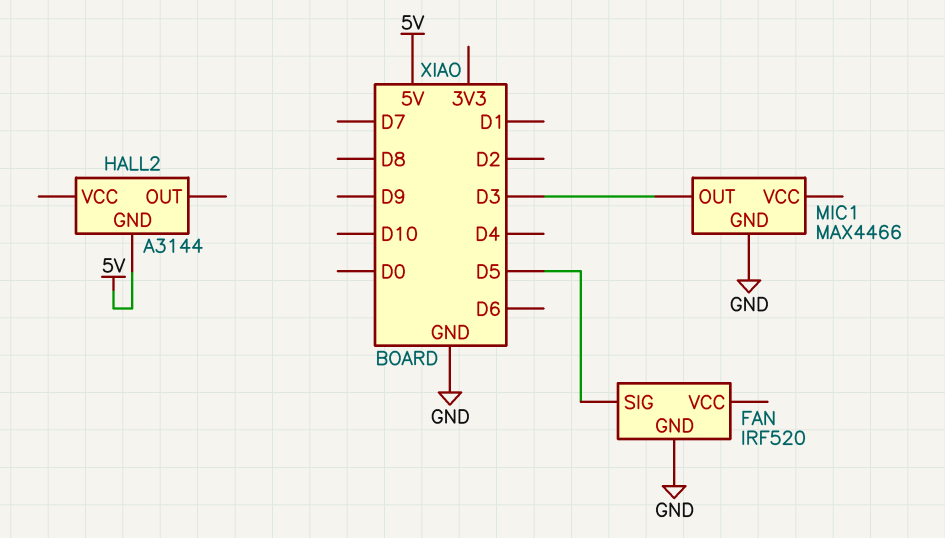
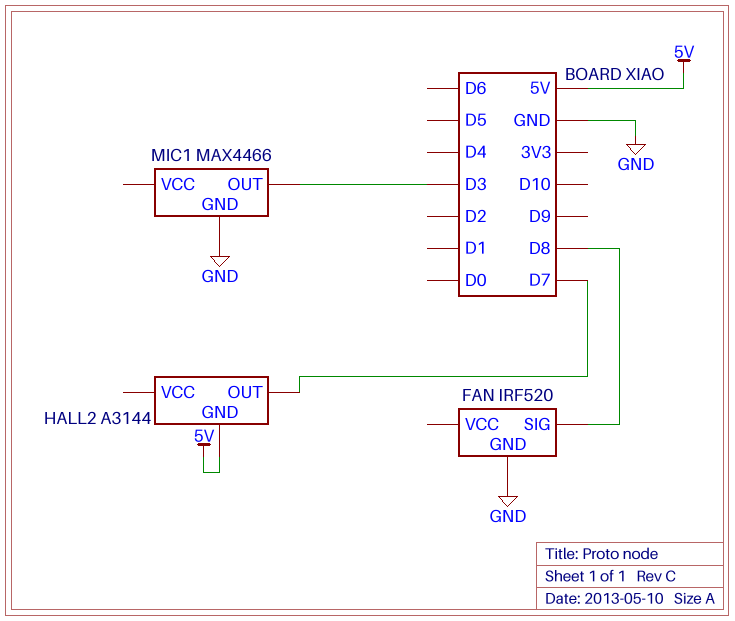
FAN pin SIG: D5 -> D8
HALL2 pin OUT: none -> D7

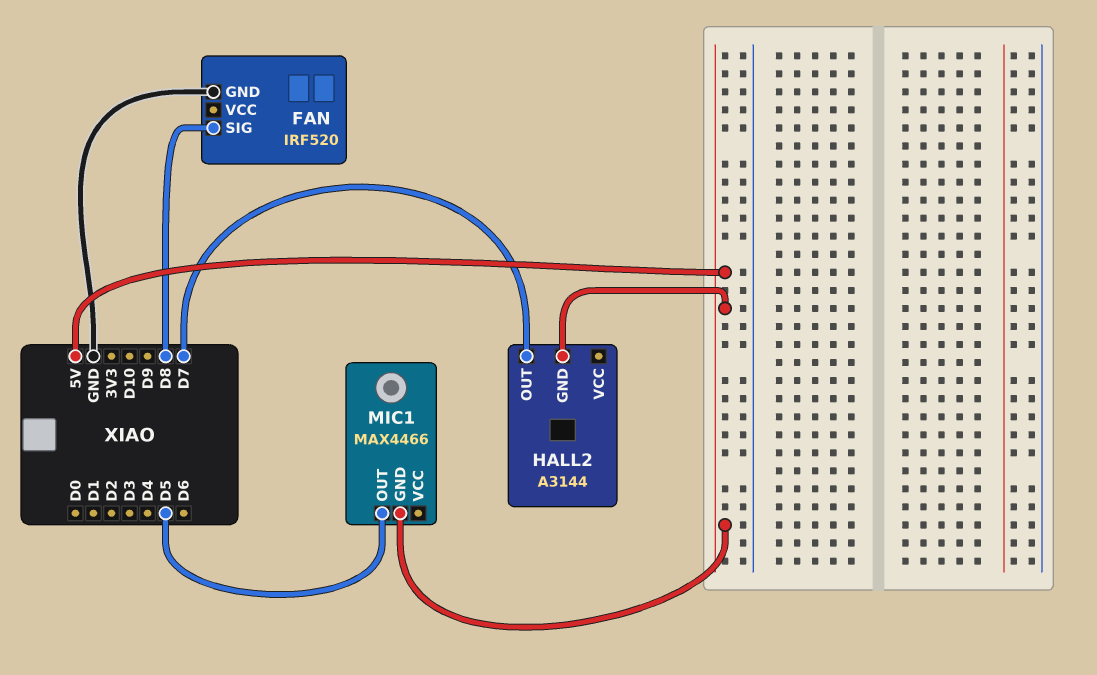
MIC1 pin GND: GND -> 5V
MIC1 pin OUT: D3 -> D5

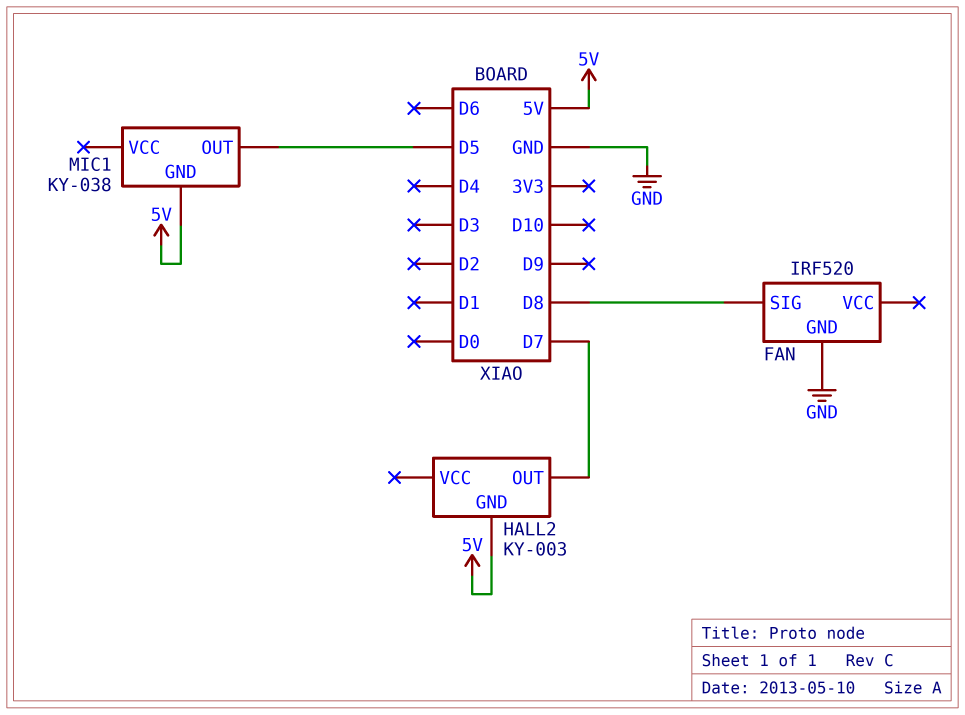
HALL2: A3144 -> KY-003
MIC1: MAX4466 -> KY-038

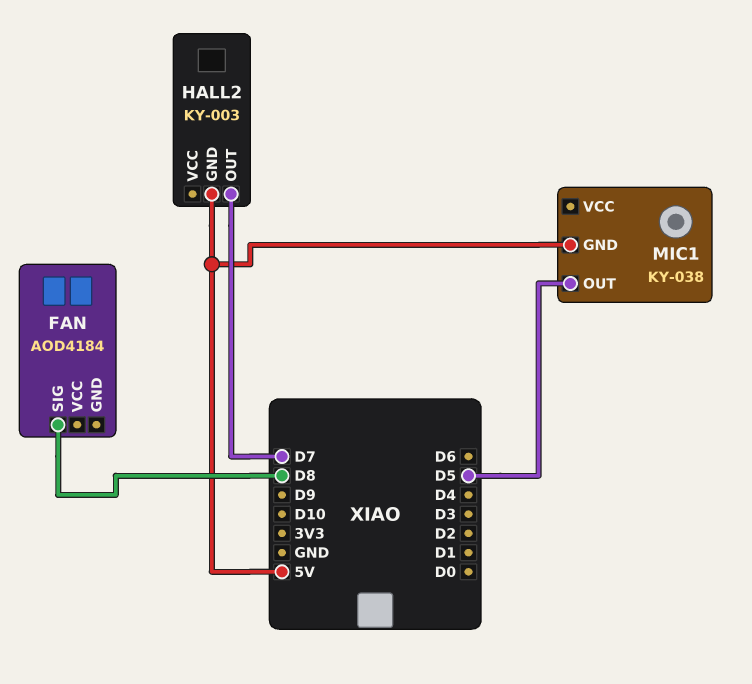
FAN: IRF520 -> AOD4184
FAN pin GND: GND -> none

